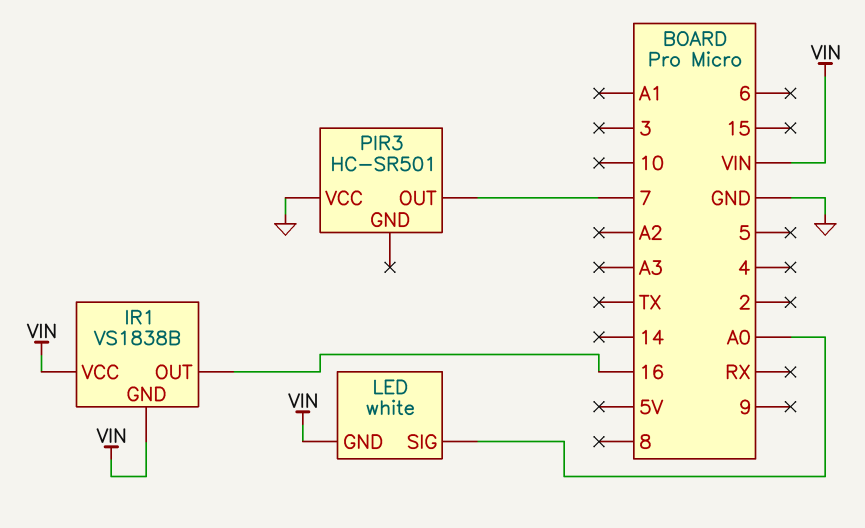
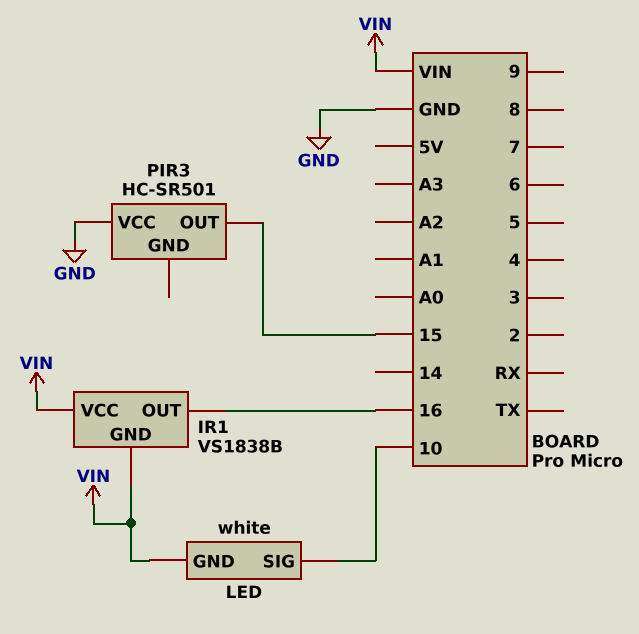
LED pin SIG: A0 -> 10
PIR3 pin OUT: 7 -> 15

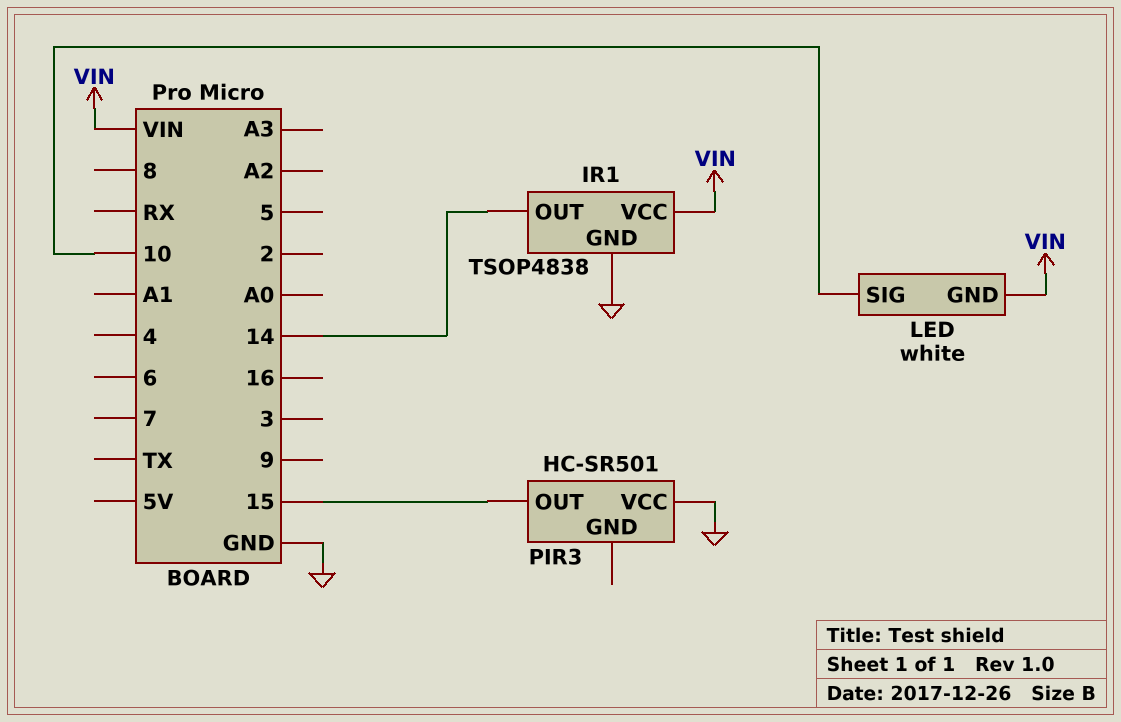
IR1: VS1838B -> TSOP4838
IR1 pin GND: VIN -> GND
IR1 pin OUT: 16 -> 14

